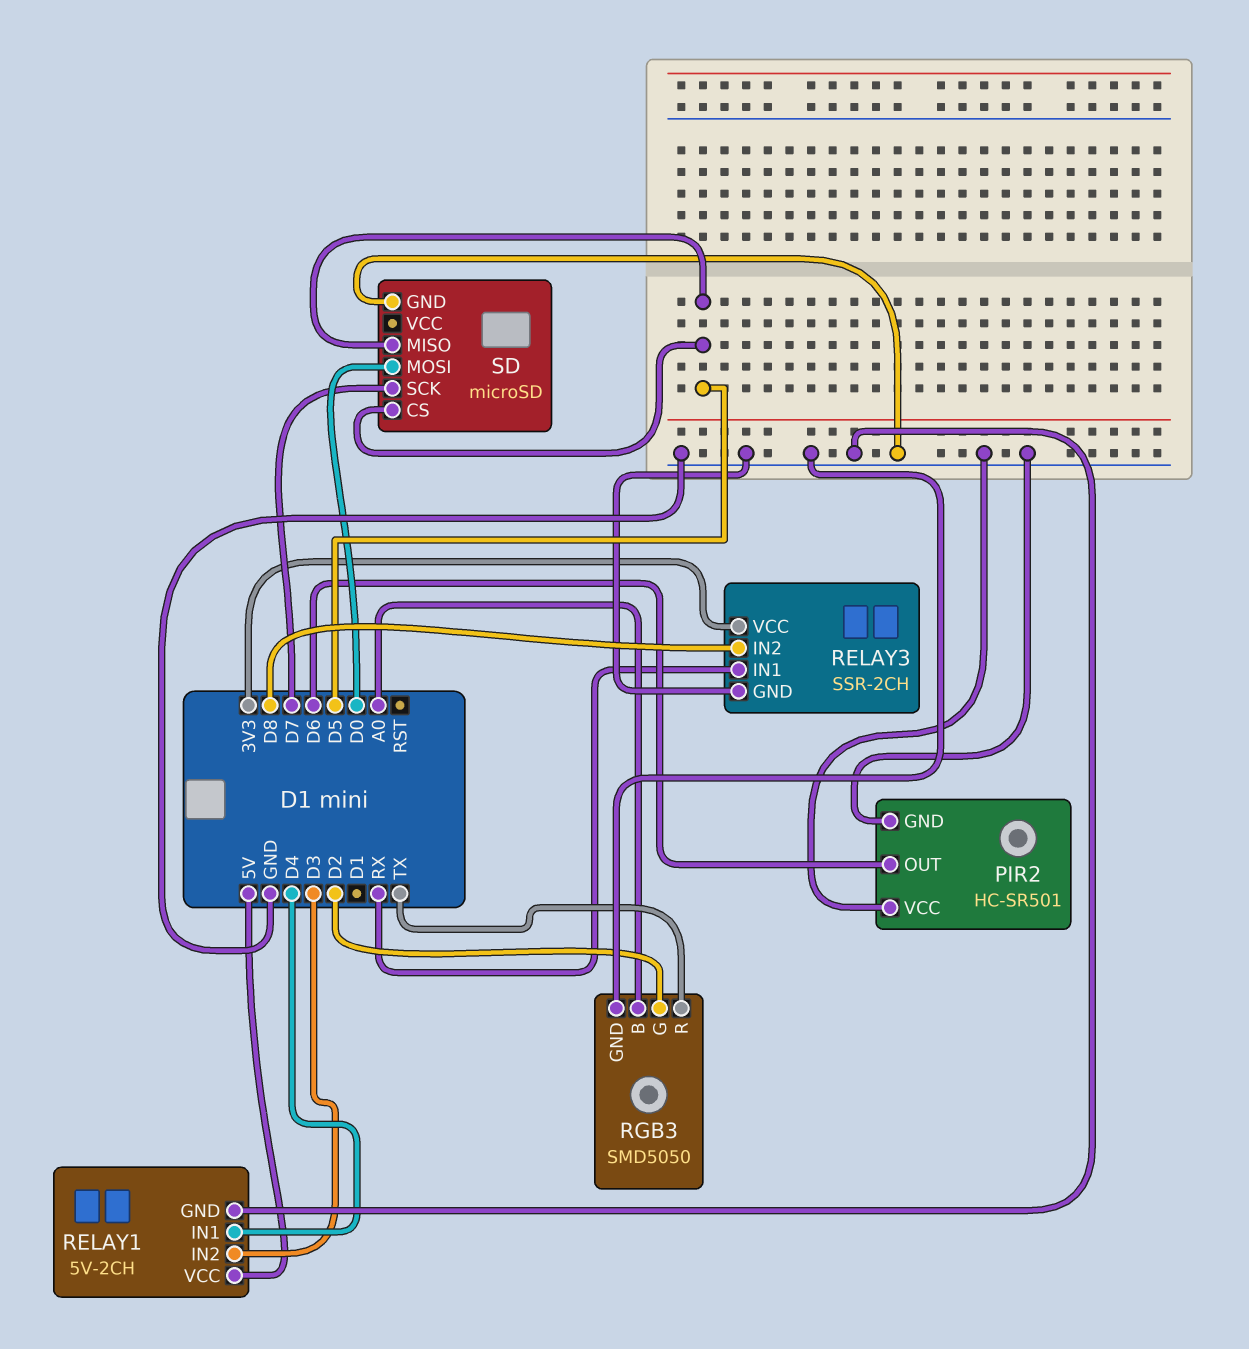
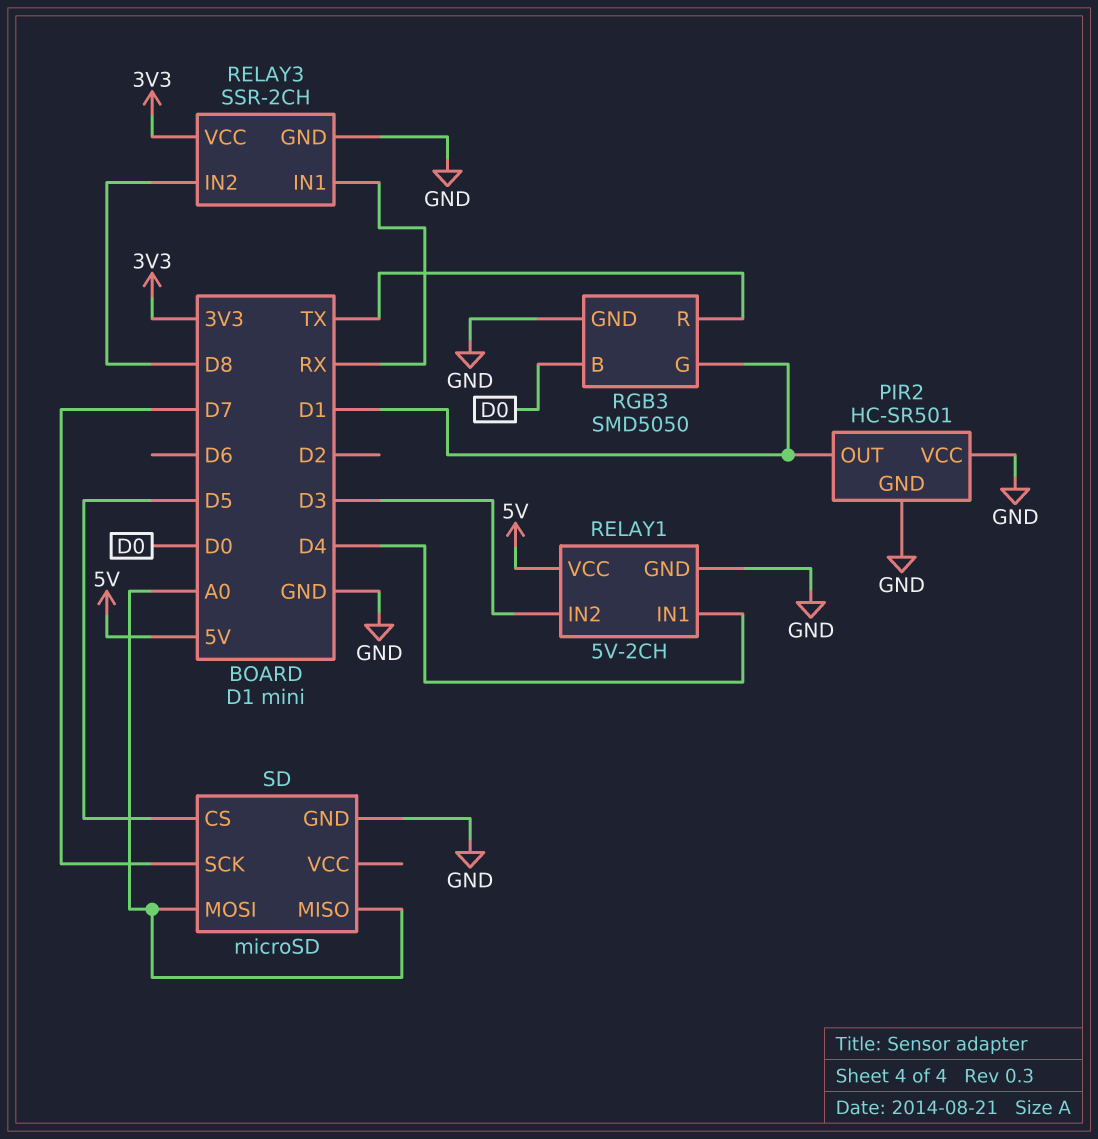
PIR2 pin OUT: D6 -> D1
RGB3 pin B: A0 -> D0
RGB3 pin G: D2 -> D1
SD pin MISO: D5 -> A0
SD pin MOSI: D0 -> A0

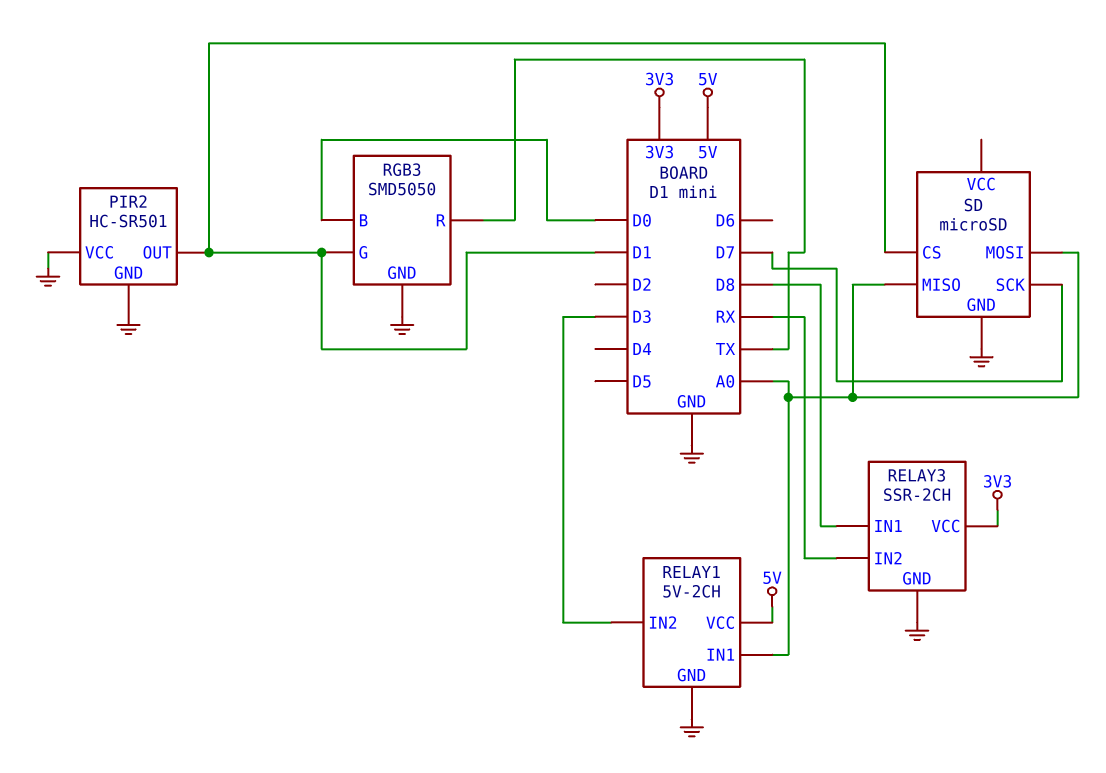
RELAY1 pin IN1: D4 -> A0
RELAY3 pin IN1: RX -> D8
RELAY3 pin IN2: D8 -> RX
SD pin CS: D5 -> D1

